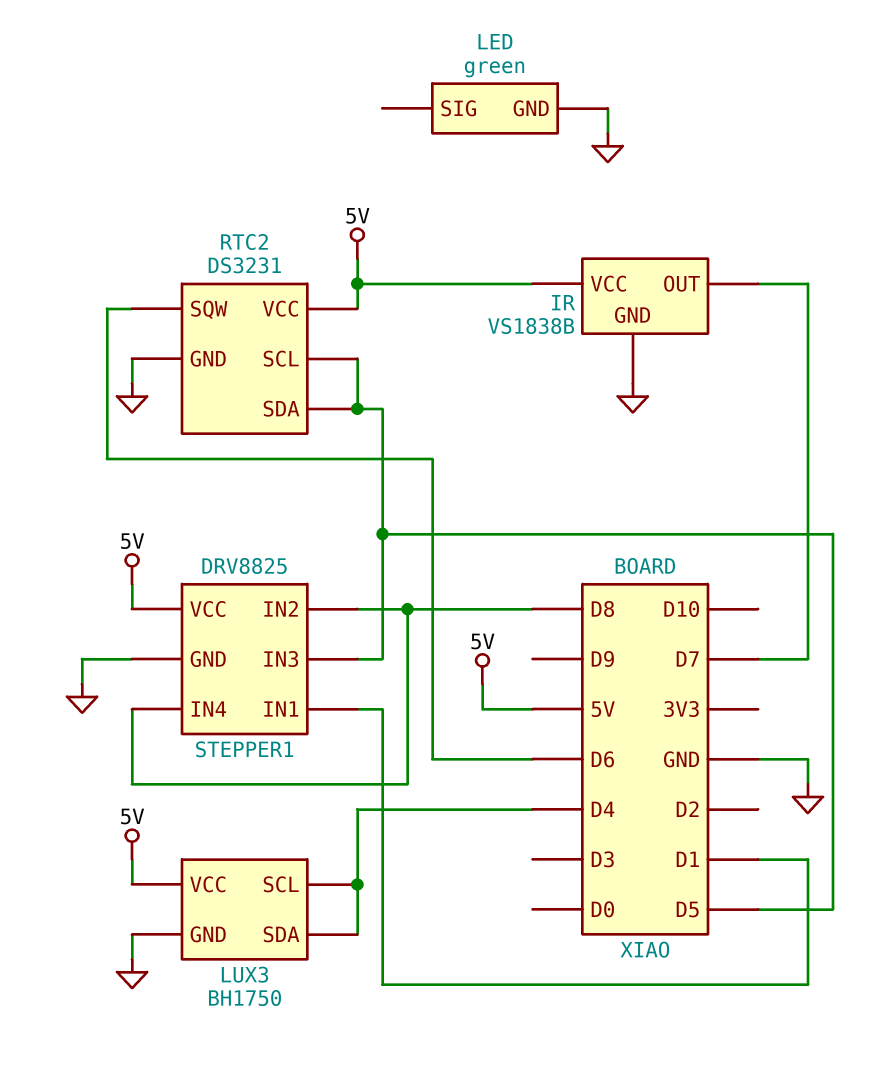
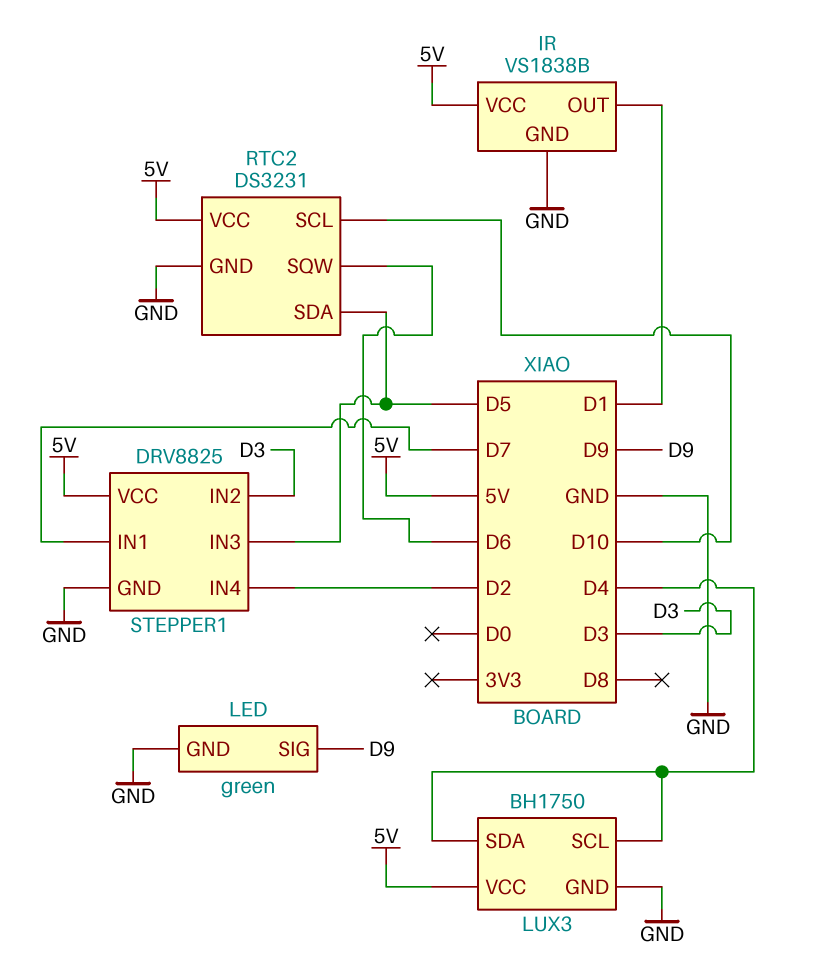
IR pin OUT: D7 -> D1
LED pin SIG: none -> D9
RTC2 pin SCL: D5 -> D10
STEPPER1 pin IN1: D1 -> D7
STEPPER1 pin IN2: D8 -> D3
STEPPER1 pin IN4: D8 -> D2

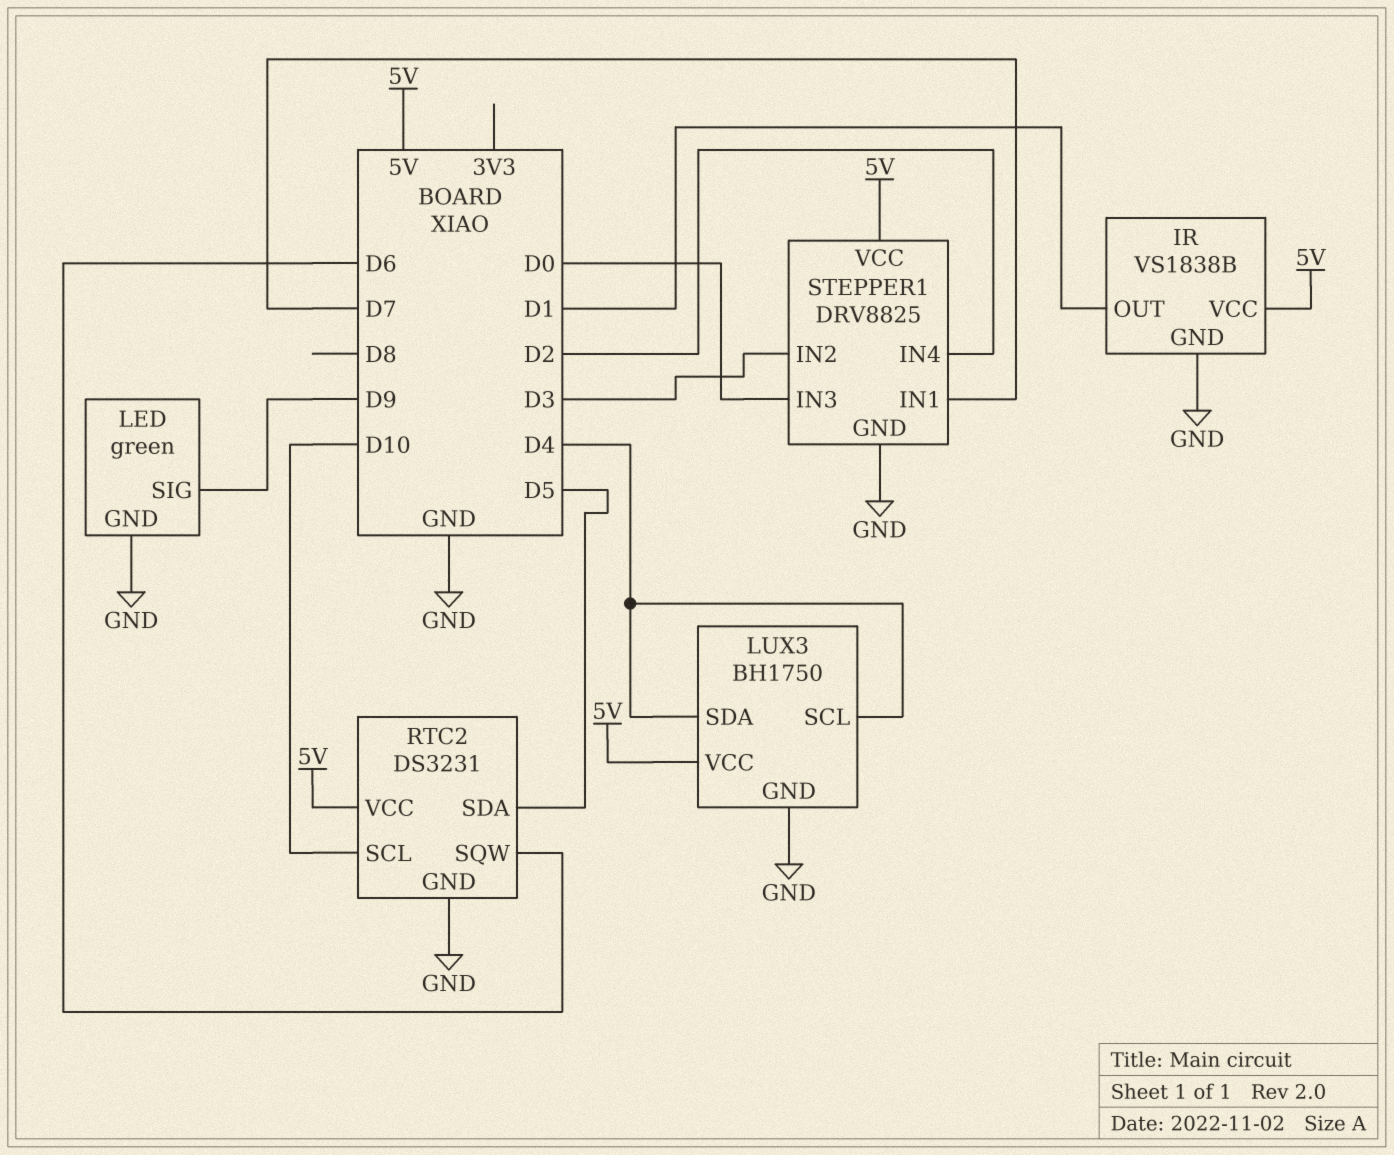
STEPPER1 pin IN3: D5 -> D0

